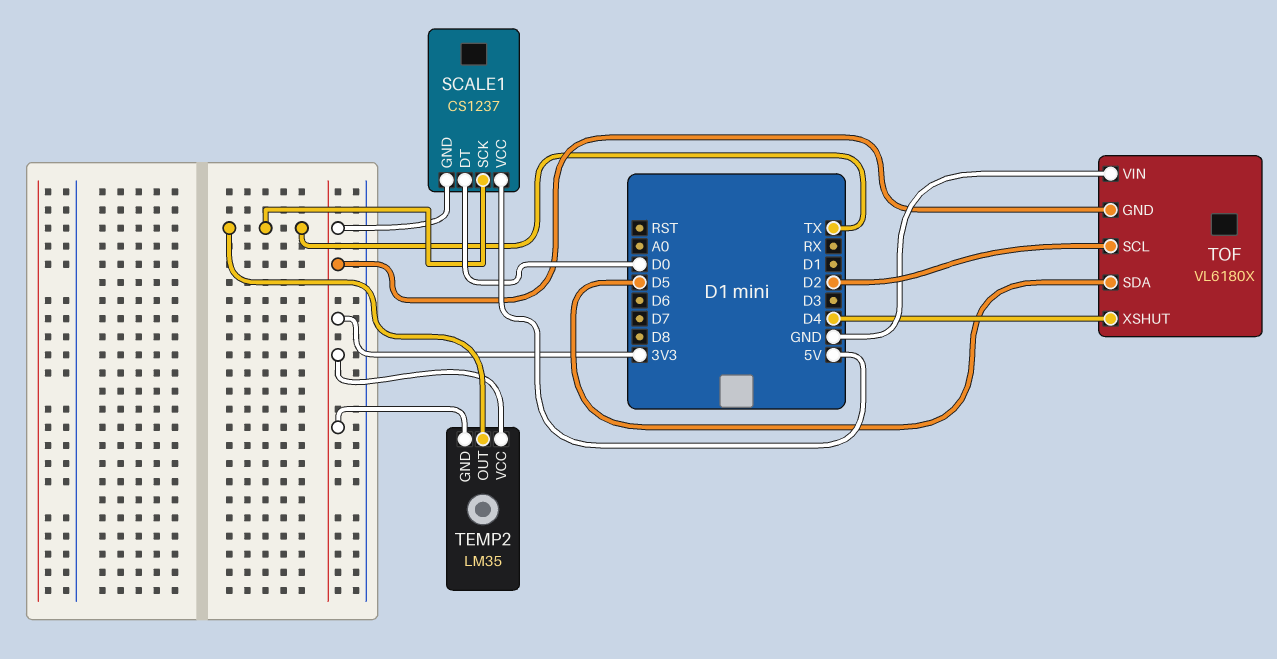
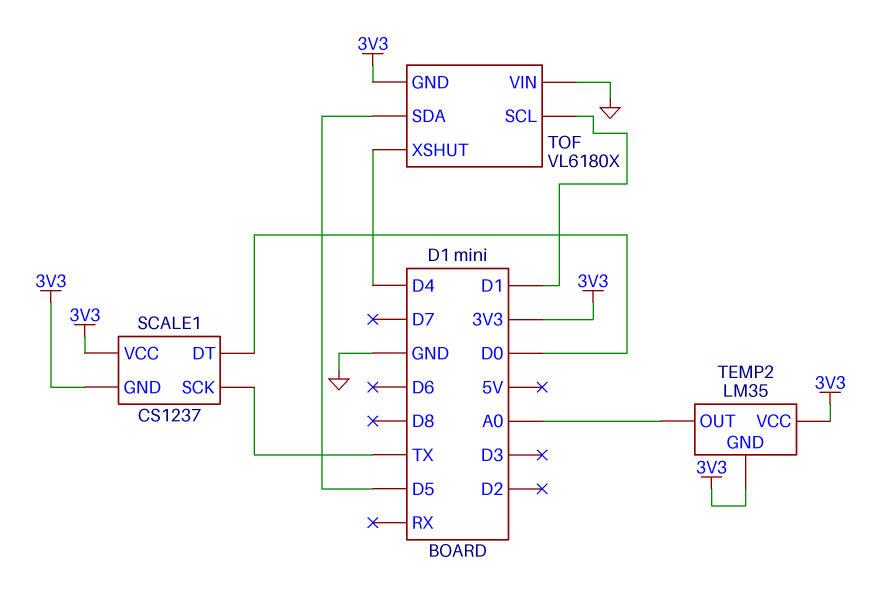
SCALE1 pin VCC: 5V -> 3V3
TEMP2 pin OUT: TX -> A0
TOF pin SCL: D2 -> D1

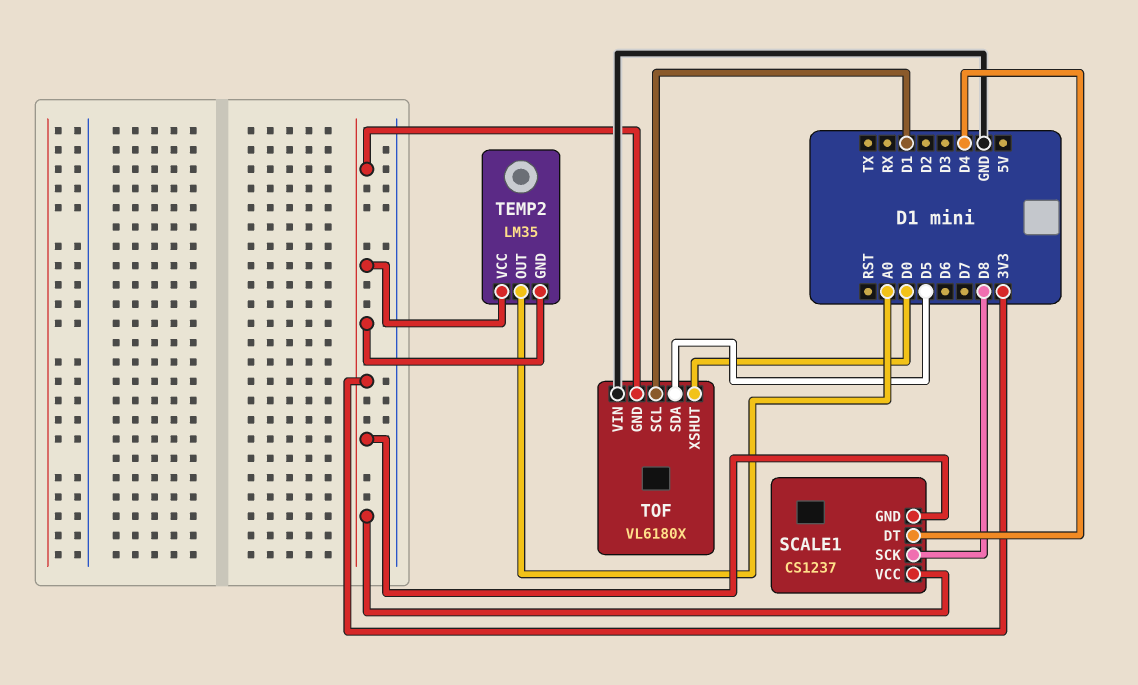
SCALE1 pin DT: D0 -> D4
SCALE1 pin SCK: TX -> D8
TOF pin XSHUT: D4 -> D0

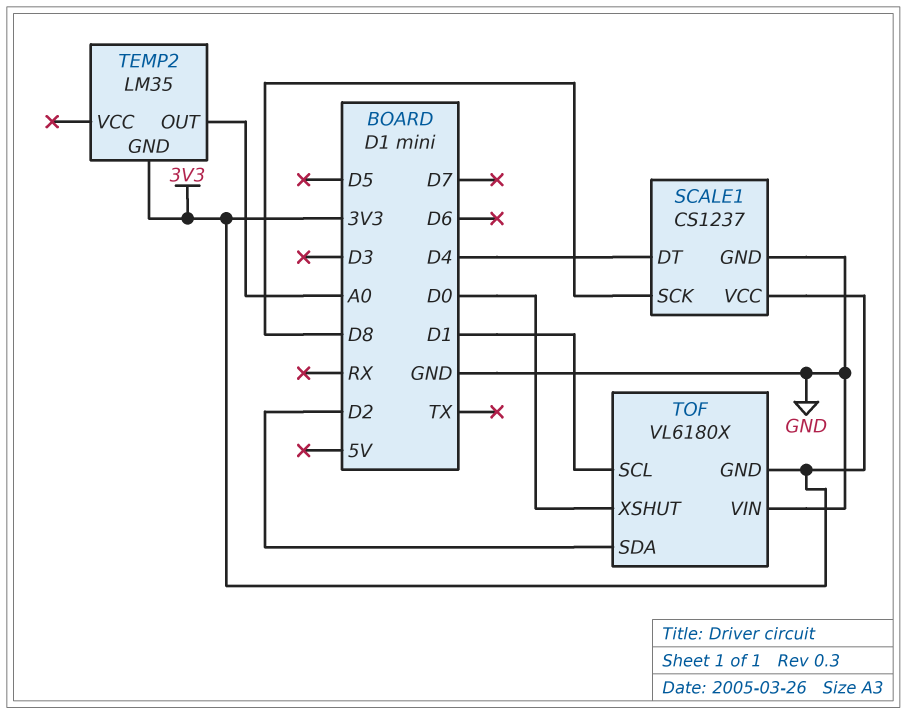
SCALE1 pin GND: 3V3 -> GND
TEMP2 pin VCC: 3V3 -> none
TOF pin SDA: D5 -> D2

